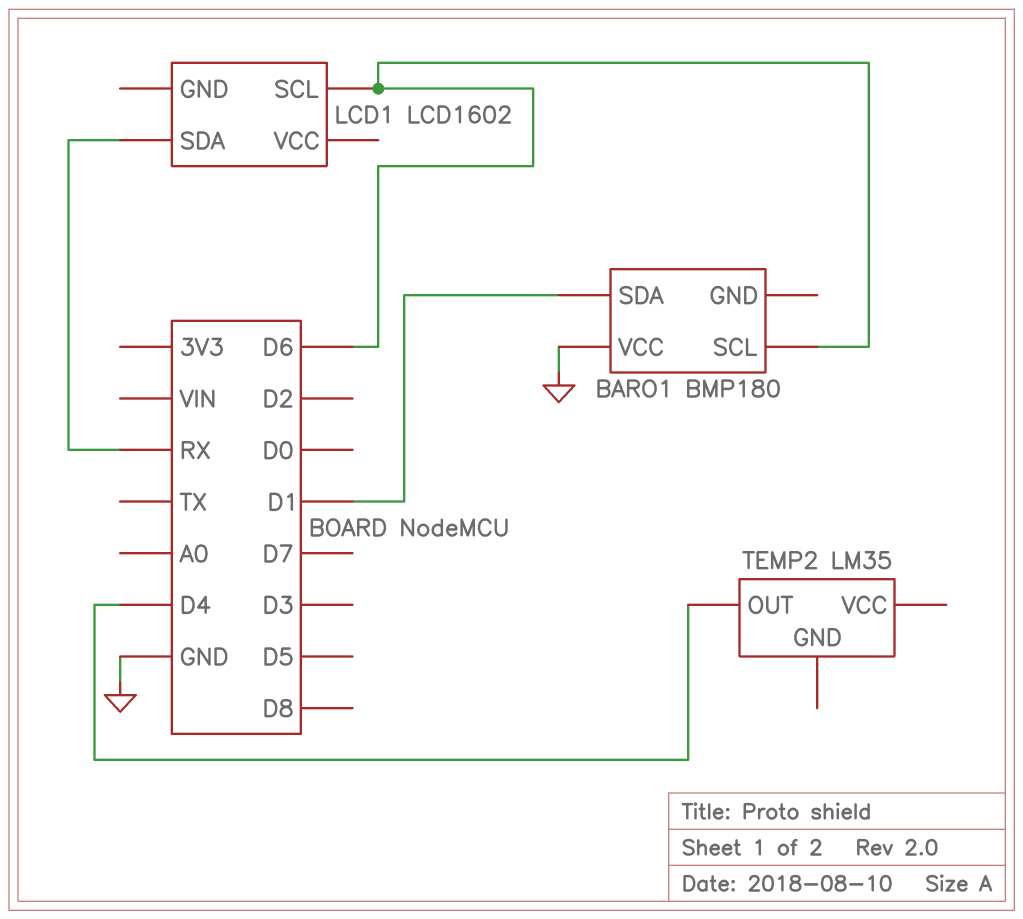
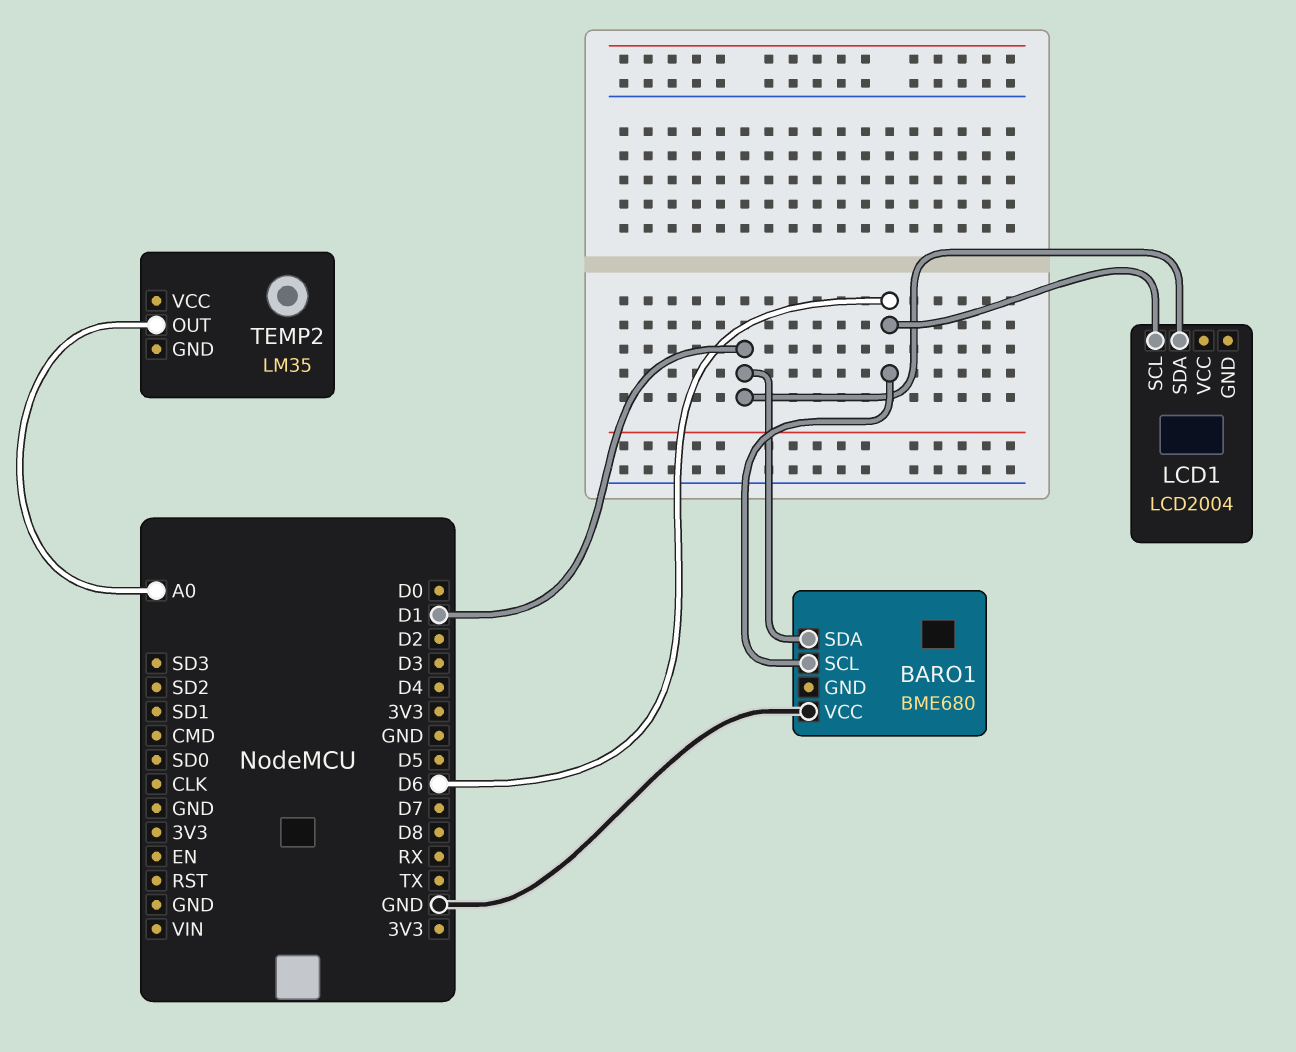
BARO1: BMP180 -> BME680
LCD1: LCD1602 -> LCD2004
LCD1 pin SDA: RX -> D1
TEMP2 pin OUT: D4 -> A0

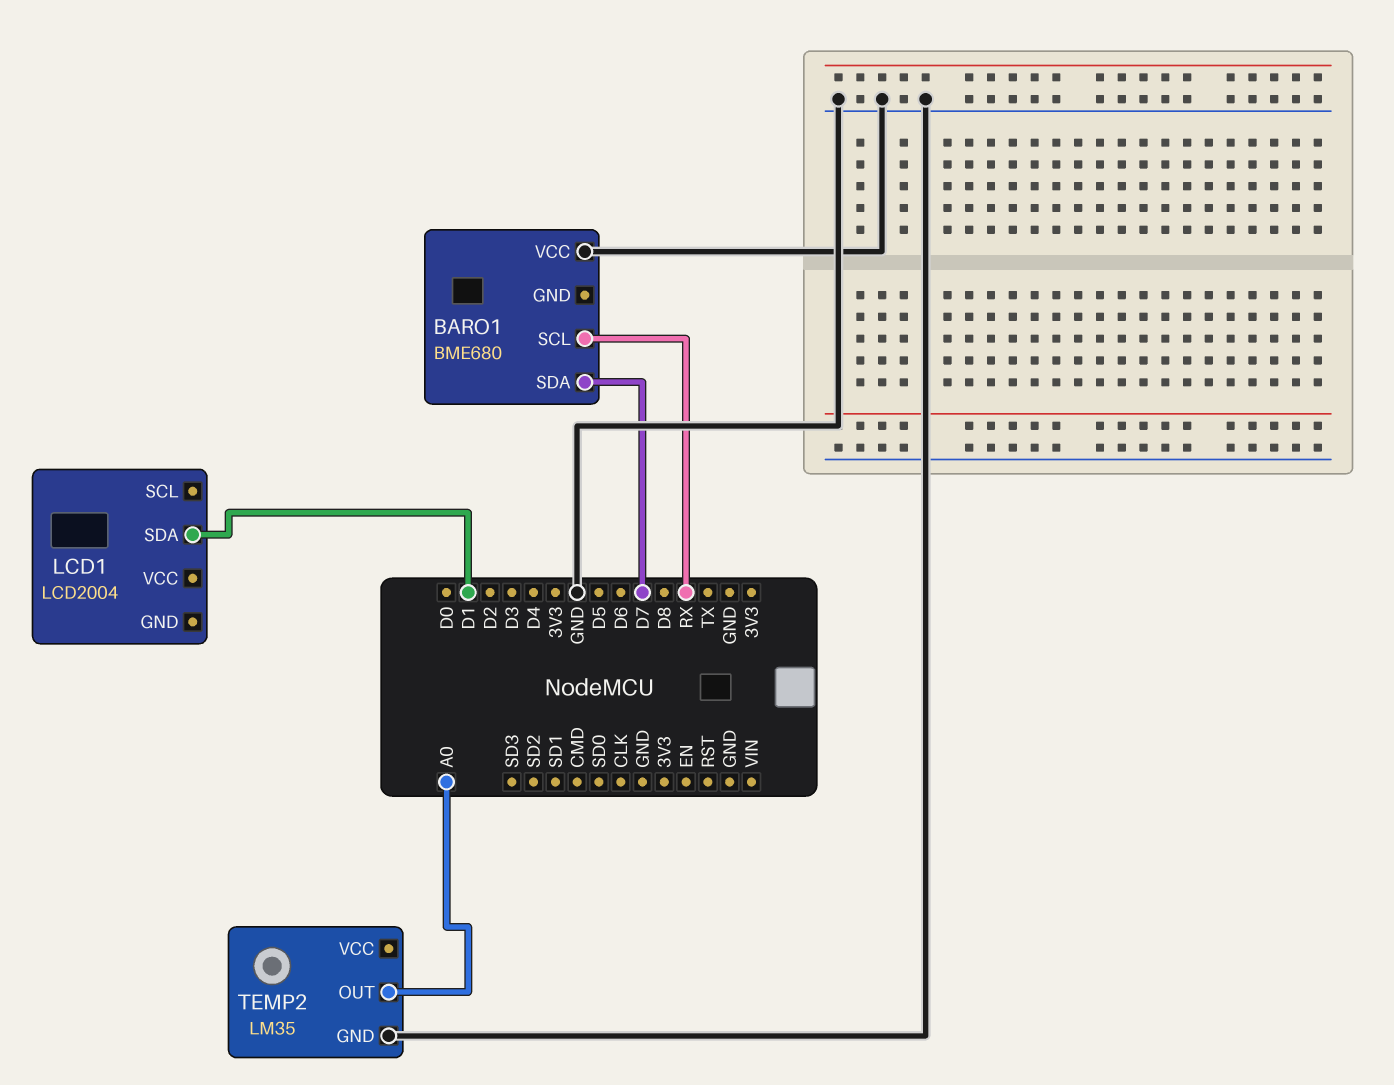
BARO1 pin SCL: D6 -> RX
BARO1 pin SDA: D1 -> D7
LCD1 pin SCL: D6 -> none
TEMP2 pin GND: none -> GND

